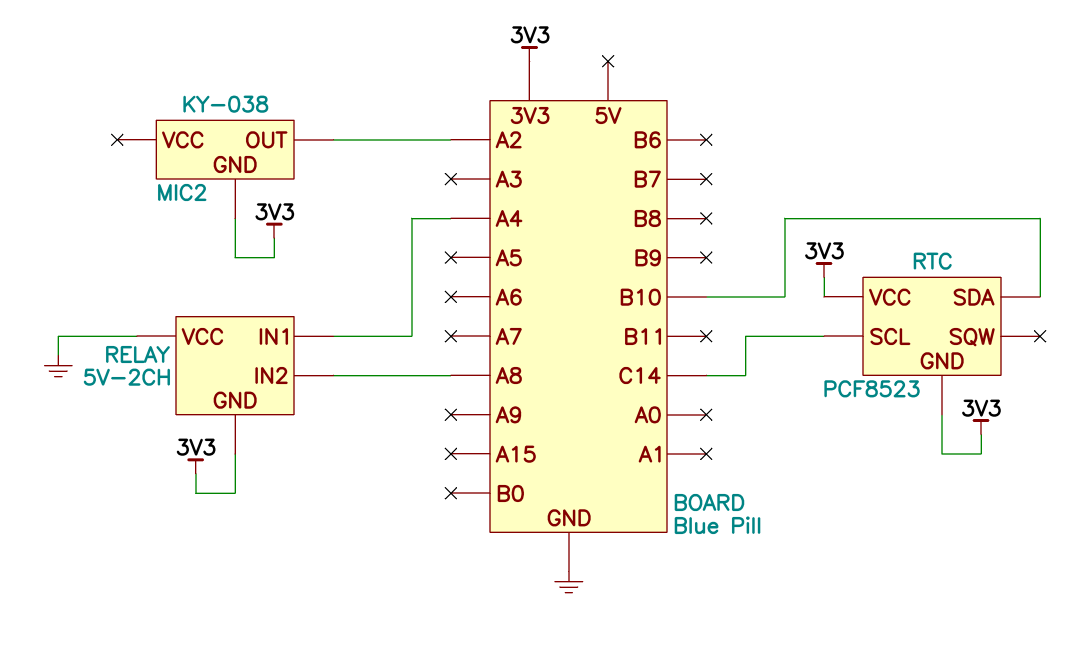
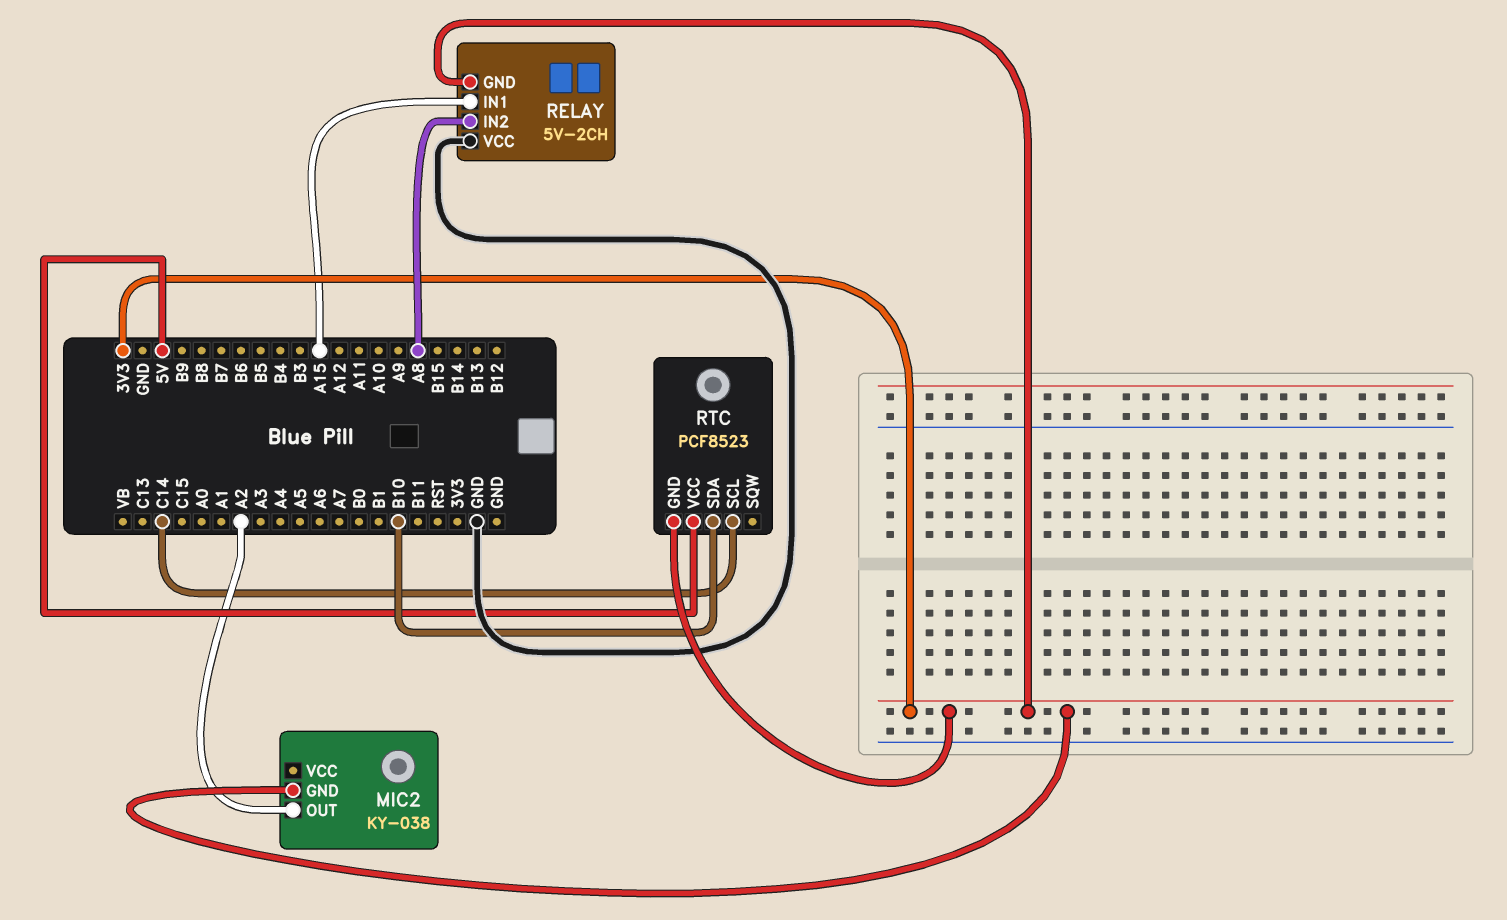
RELAY pin IN1: A4 -> A15
RTC pin VCC: 3V3 -> 5V

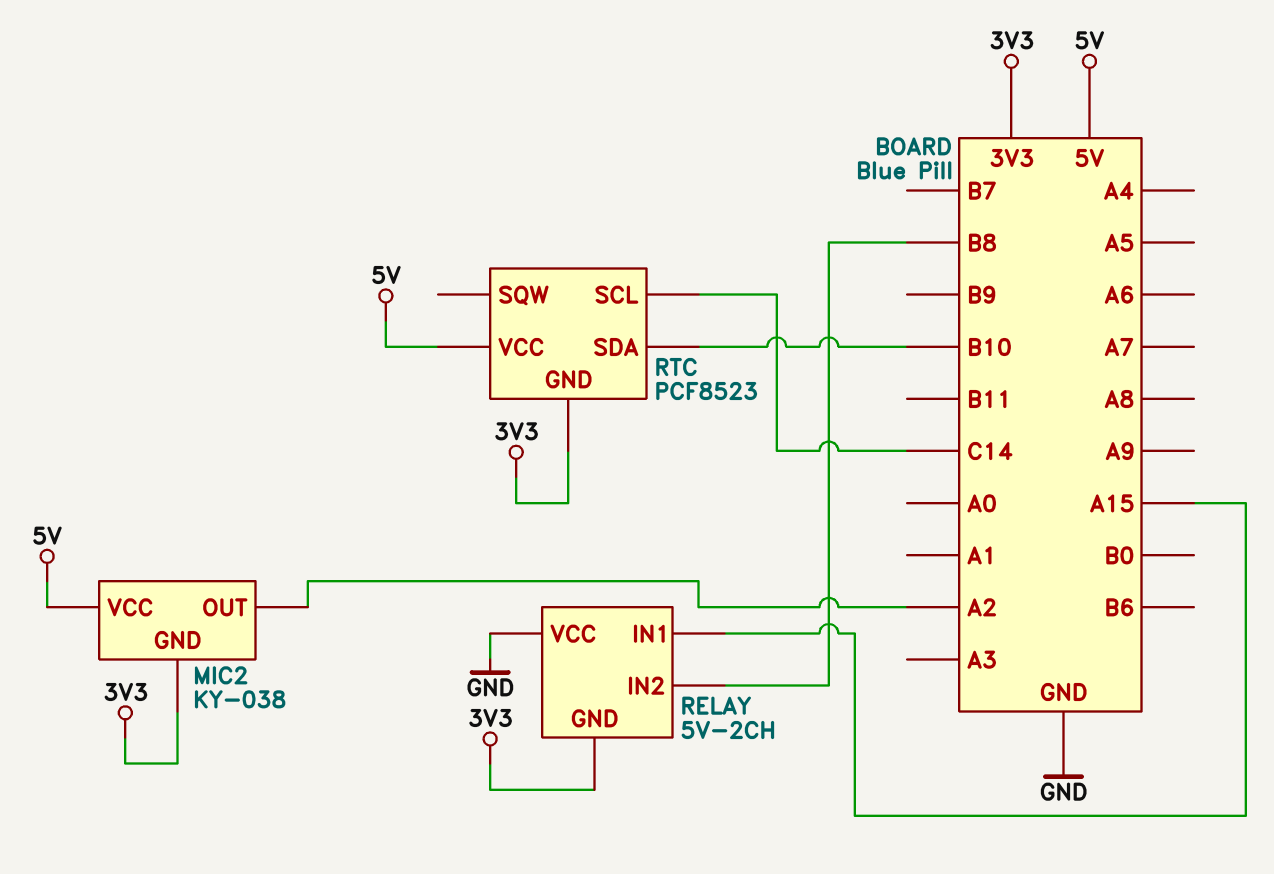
MIC2 pin VCC: none -> 5V
RELAY pin IN2: A8 -> B8

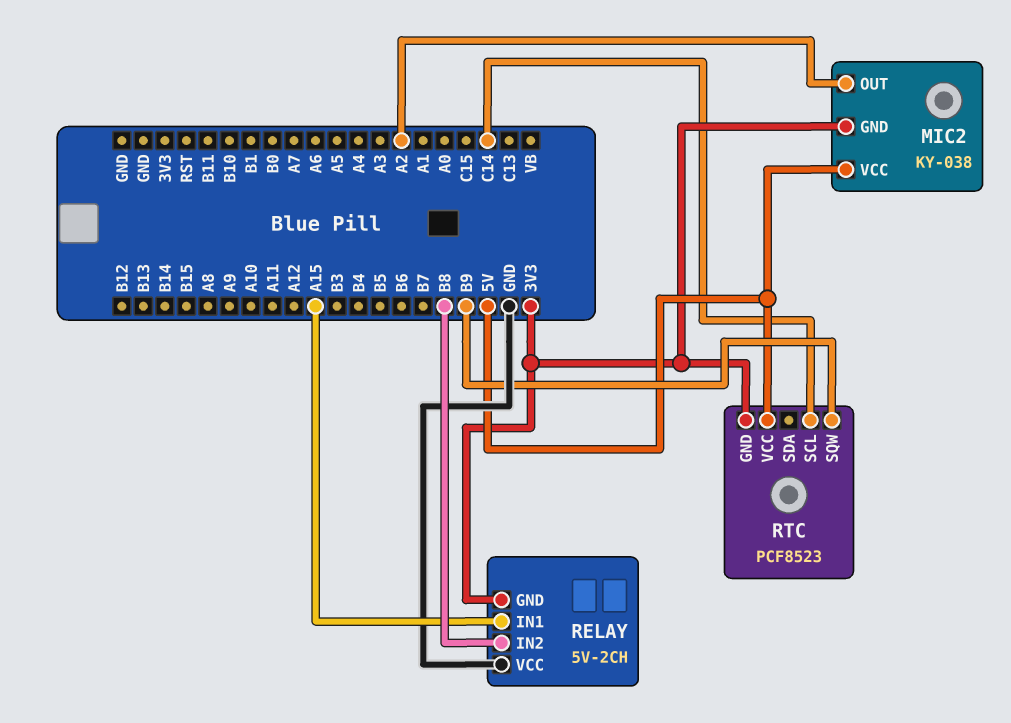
RTC pin SDA: B10 -> none
RTC pin SQW: none -> B9

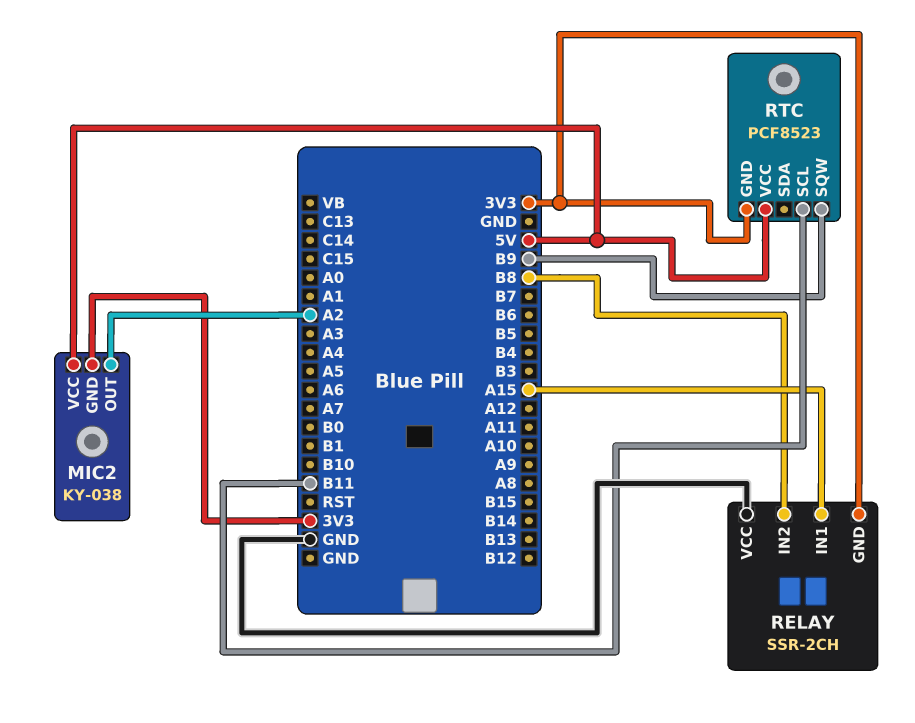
RELAY: 5V-2CH -> SSR-2CH
RTC pin SCL: C14 -> B11

